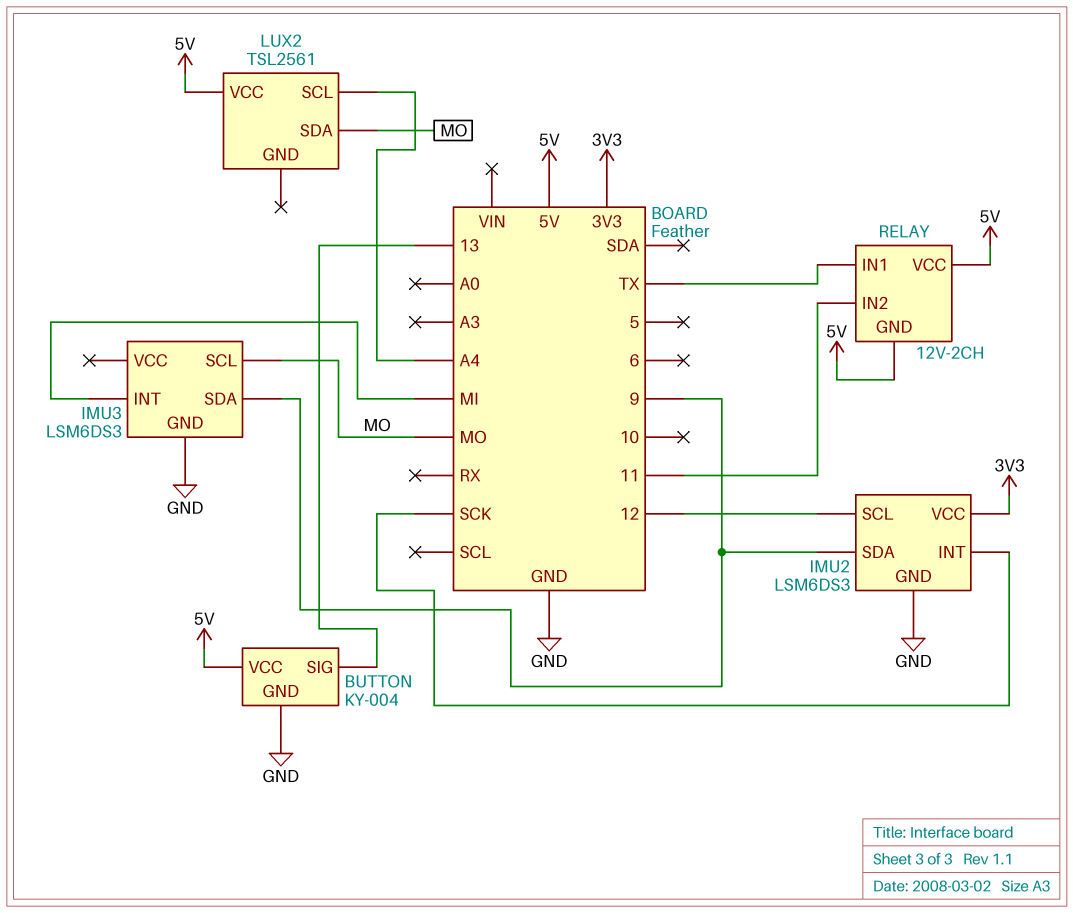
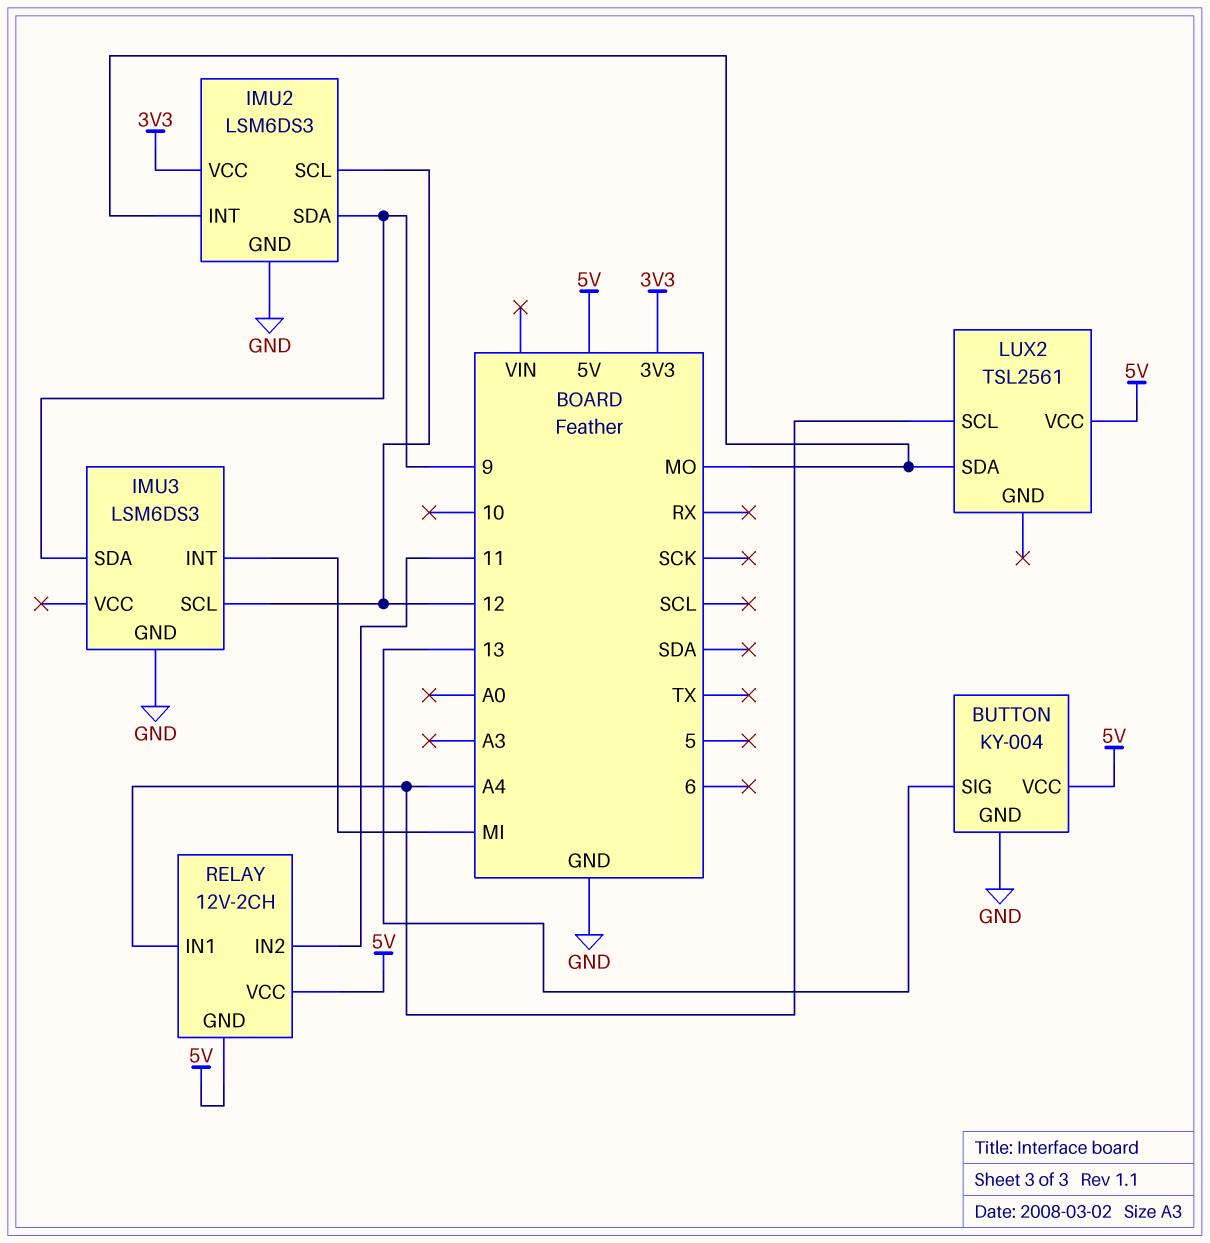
IMU2 pin INT: SCK -> MO
IMU3 pin SCL: MO -> 12
RELAY pin IN1: TX -> A4

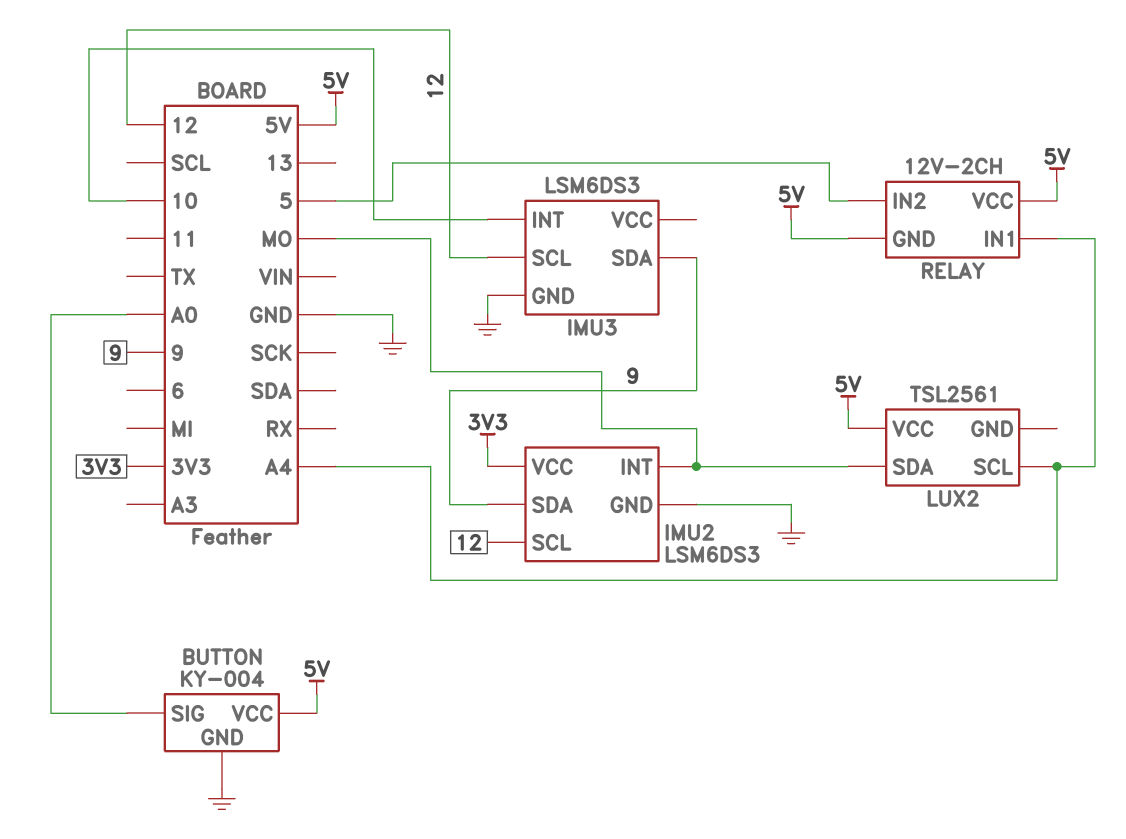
BUTTON pin SIG: 13 -> A0
IMU3 pin INT: MI -> 10
RELAY pin IN2: 11 -> 5

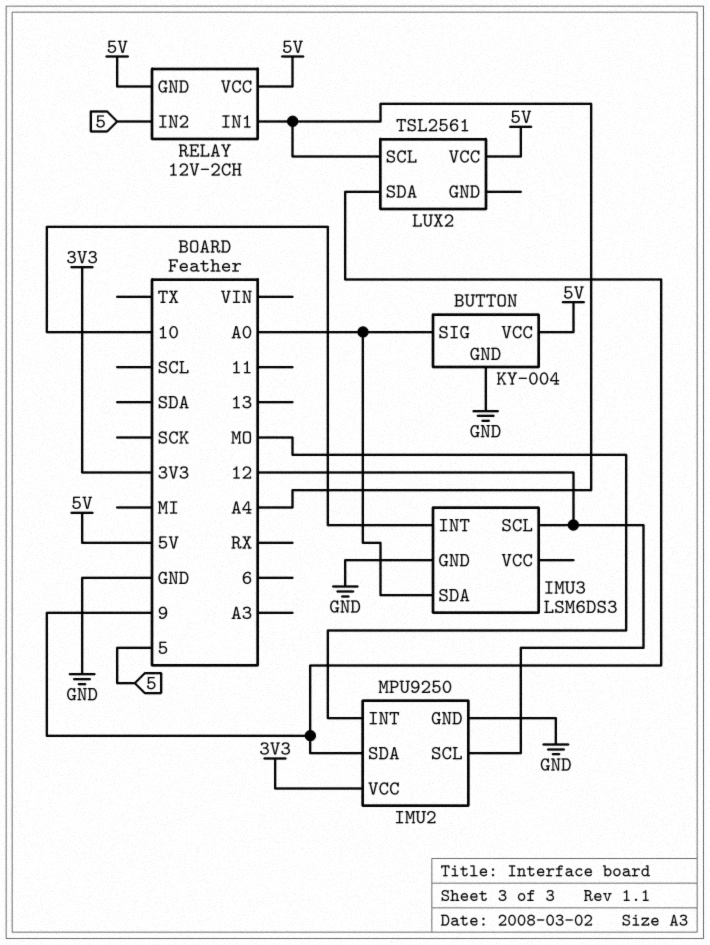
IMU2: LSM6DS3 -> MPU9250
IMU3 pin SDA: 9 -> A0
LUX2 pin SDA: MO -> 9

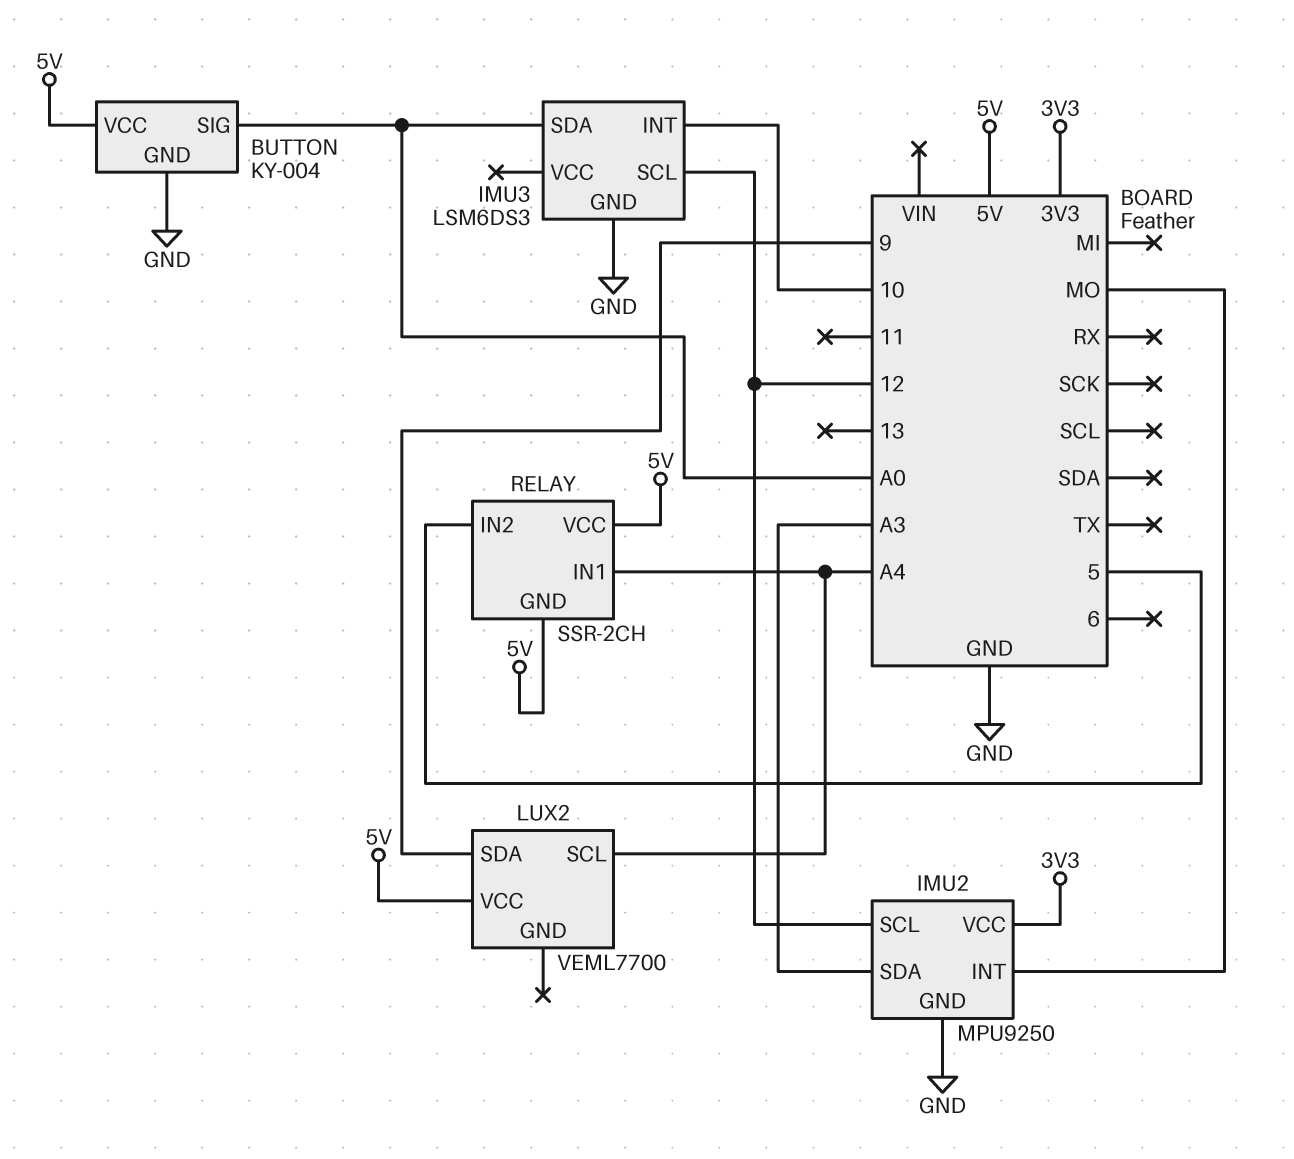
IMU2 pin SDA: 9 -> A3
LUX2: TSL2561 -> VEML7700
RELAY: 12V-2CH -> SSR-2CH

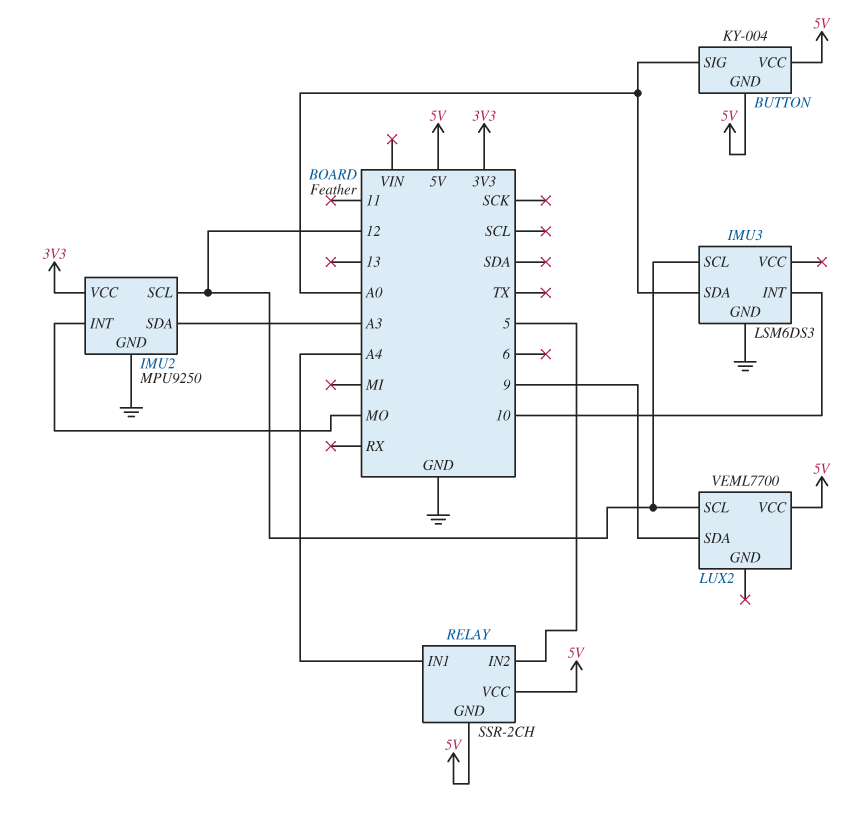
BUTTON pin GND: GND -> 5V
LUX2 pin SCL: A4 -> 12

